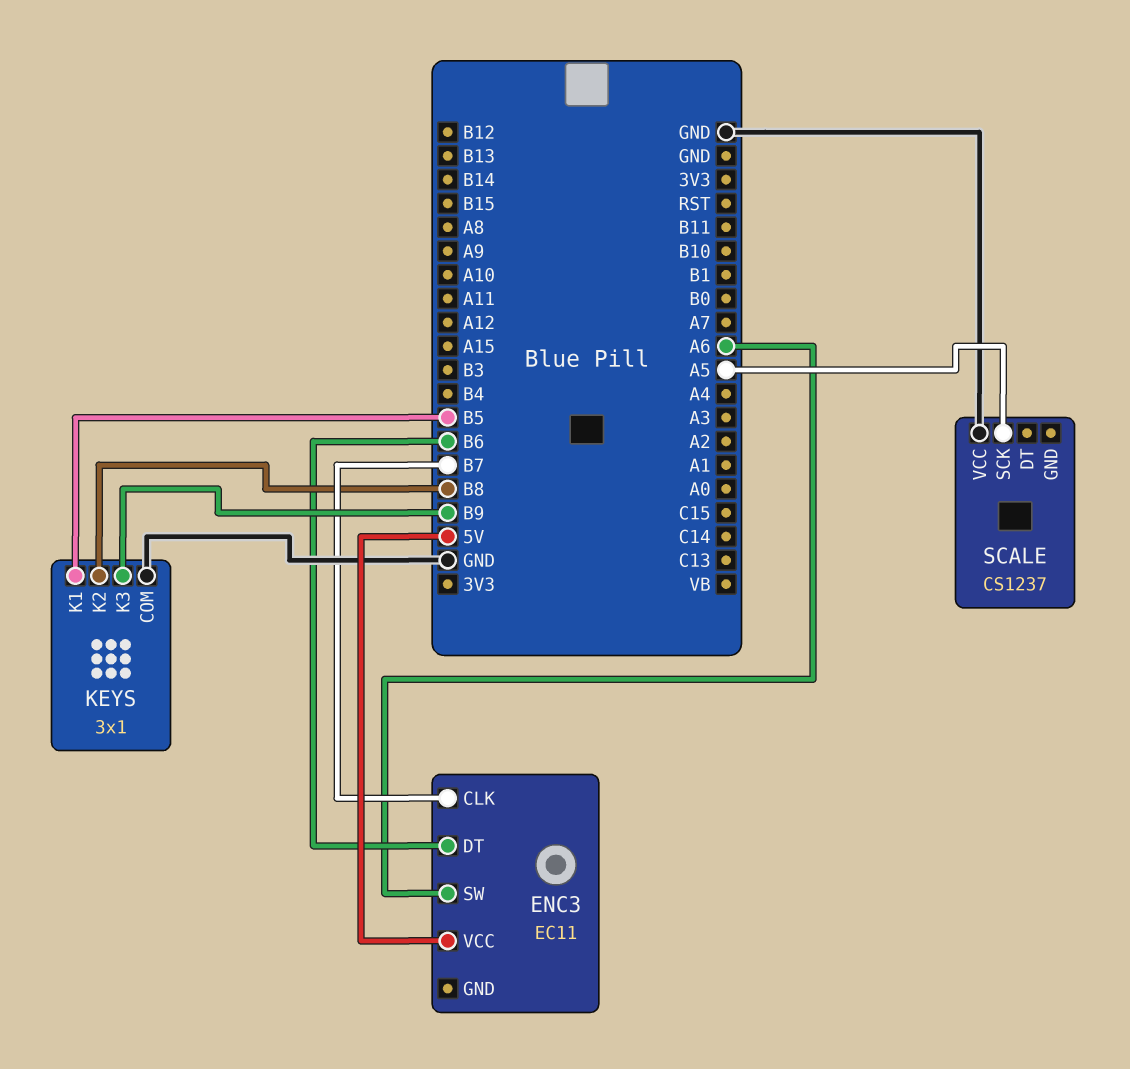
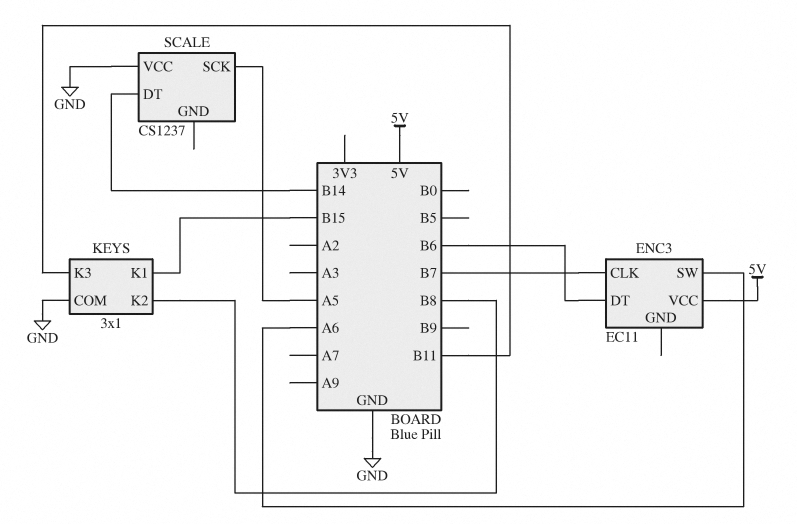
KEYS pin K1: B5 -> B15
KEYS pin K3: B9 -> B11
SCALE pin DT: none -> B14

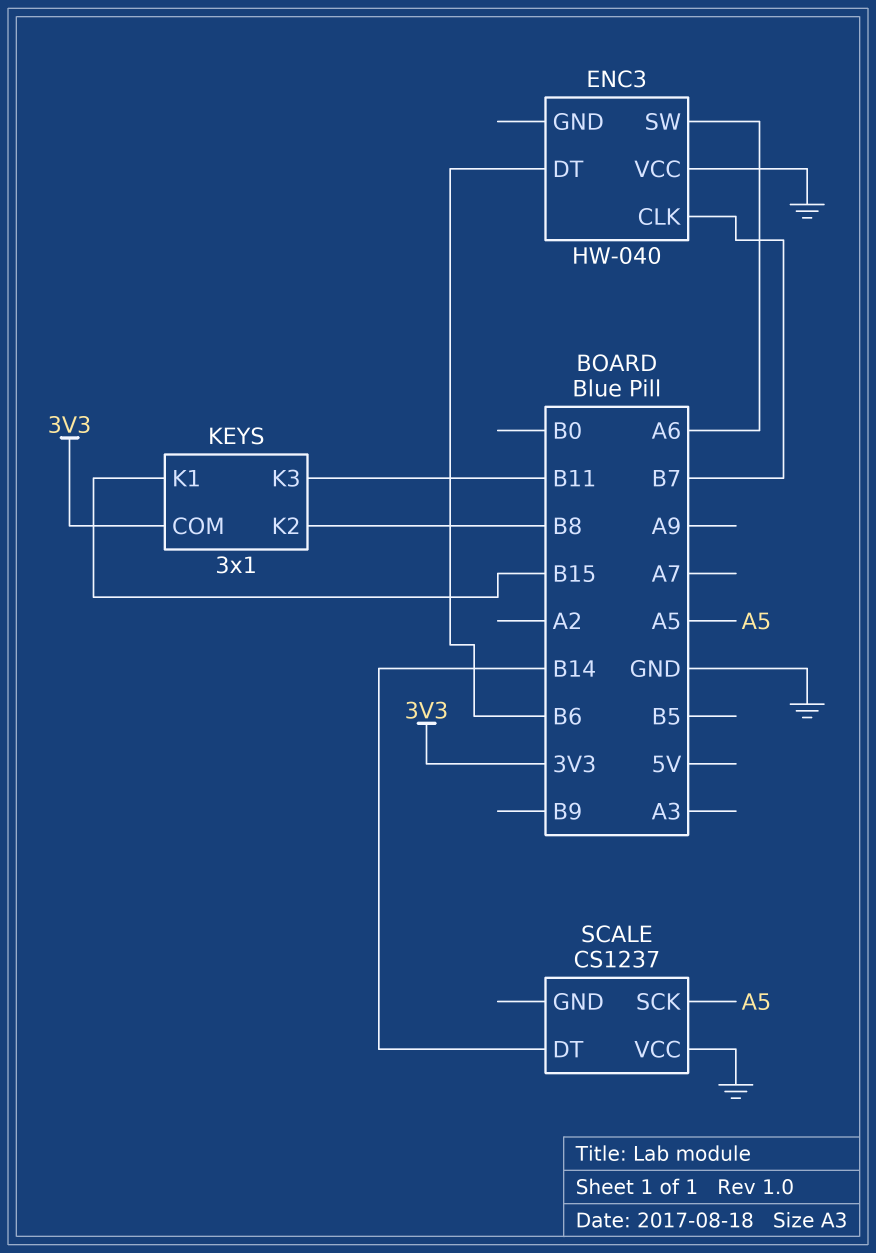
ENC3: EC11 -> HW-040
ENC3 pin VCC: 5V -> GND
KEYS pin COM: GND -> 3V3

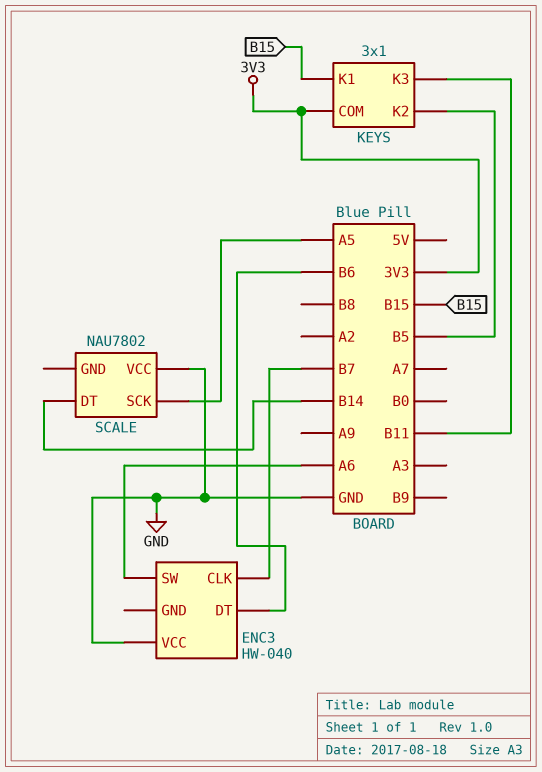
KEYS pin K2: B8 -> B5
SCALE: CS1237 -> NAU7802

